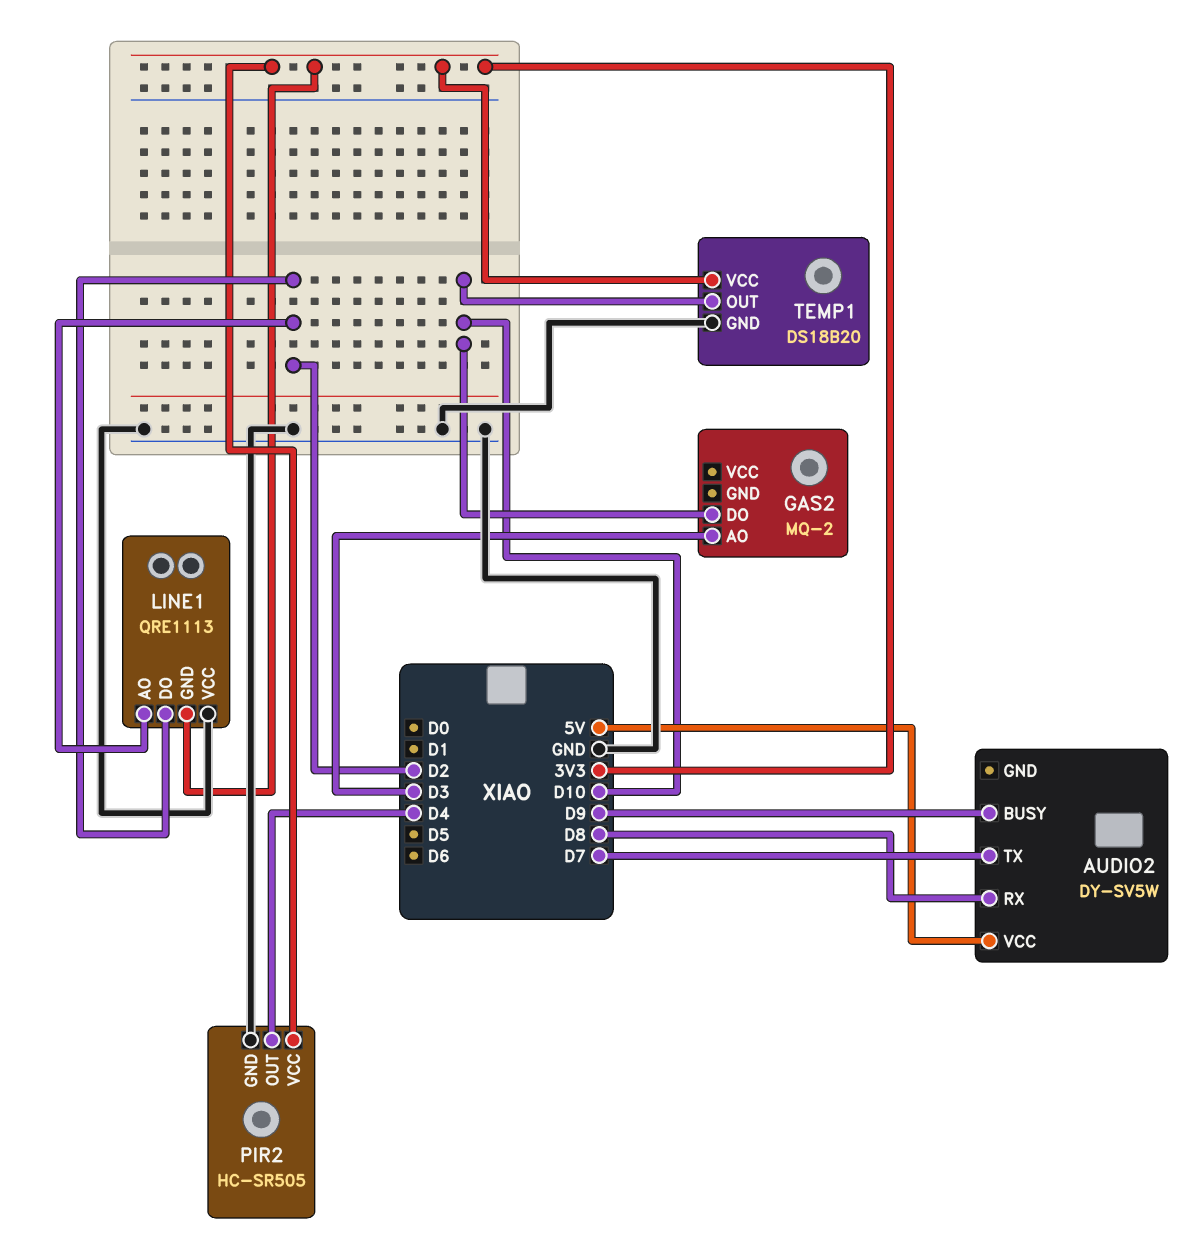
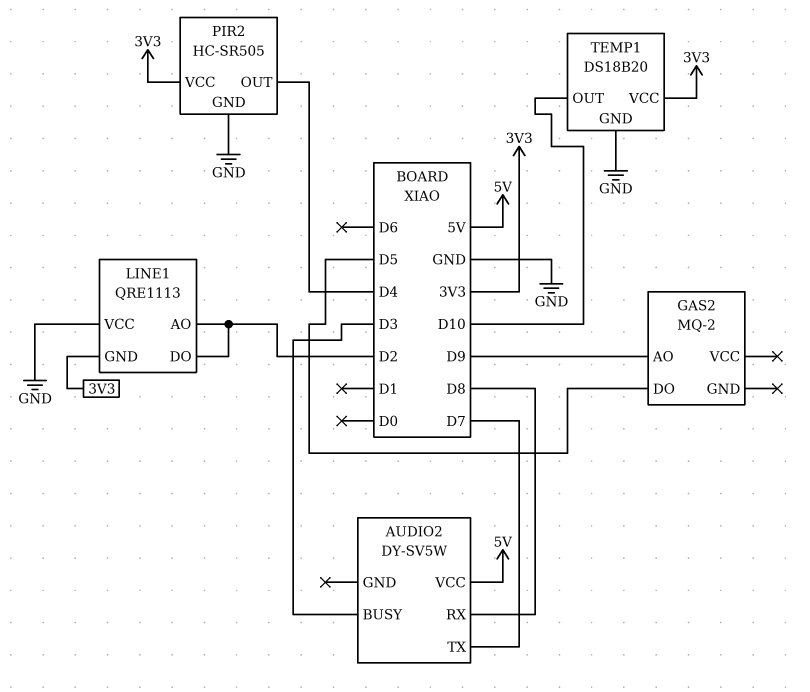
AUDIO2 pin BUSY: D9 -> D3
GAS2 pin AO: D3 -> D9
GAS2 pin DO: D10 -> D5

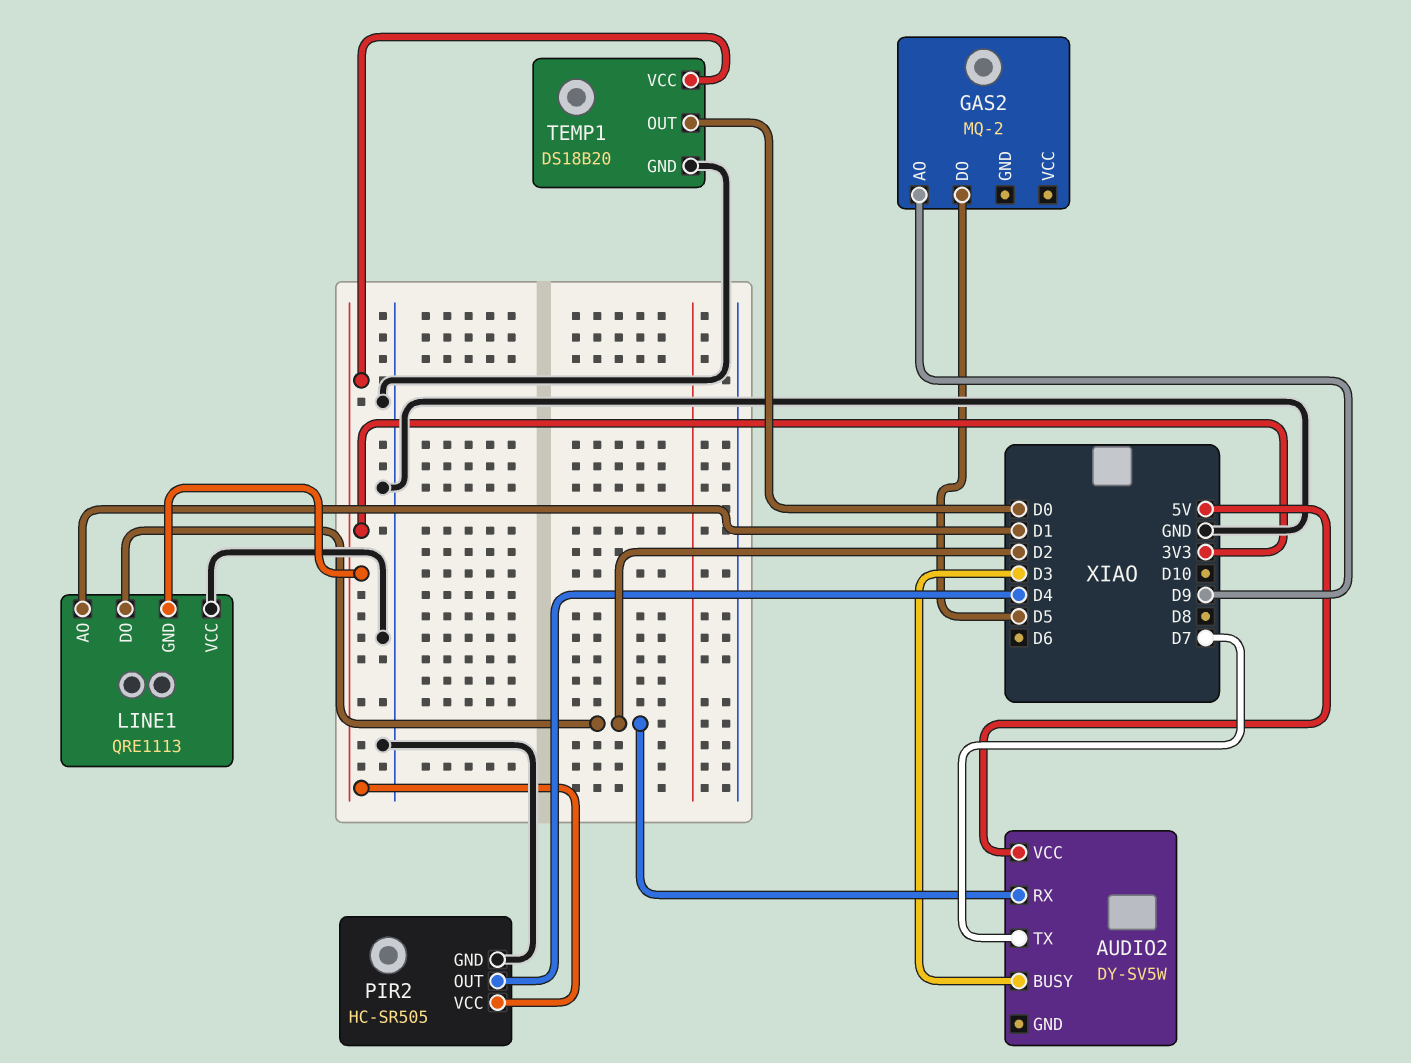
AUDIO2 pin RX: D8 -> D2
LINE1 pin AO: D2 -> D1
TEMP1 pin OUT: D10 -> D0

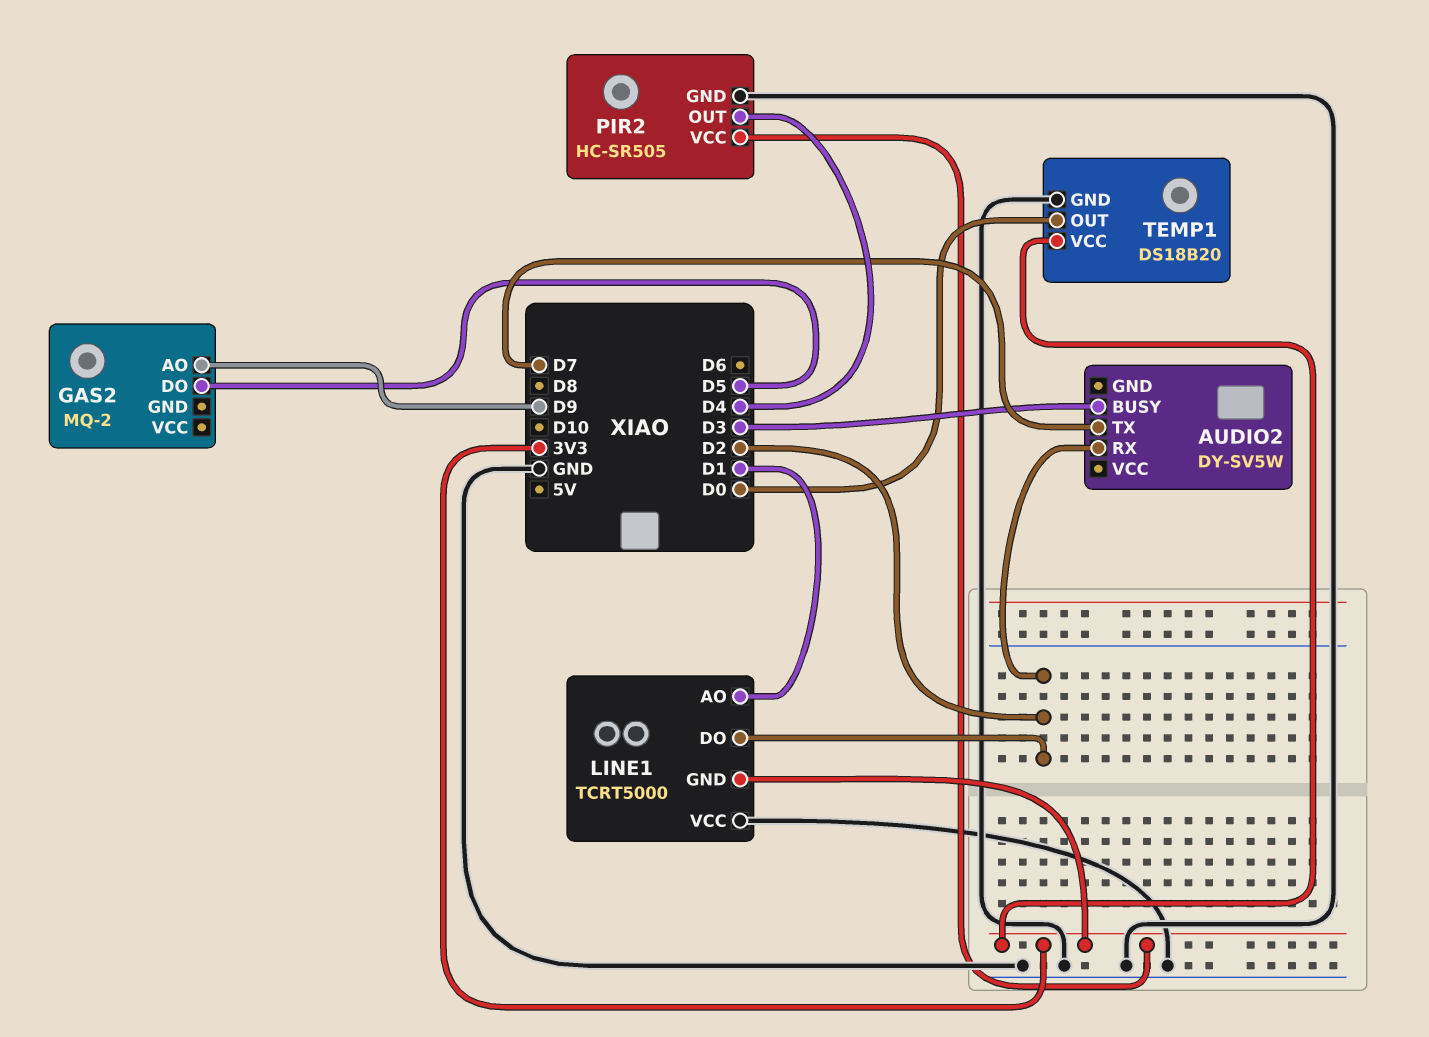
AUDIO2 pin VCC: 5V -> none
LINE1: QRE1113 -> TCRT5000

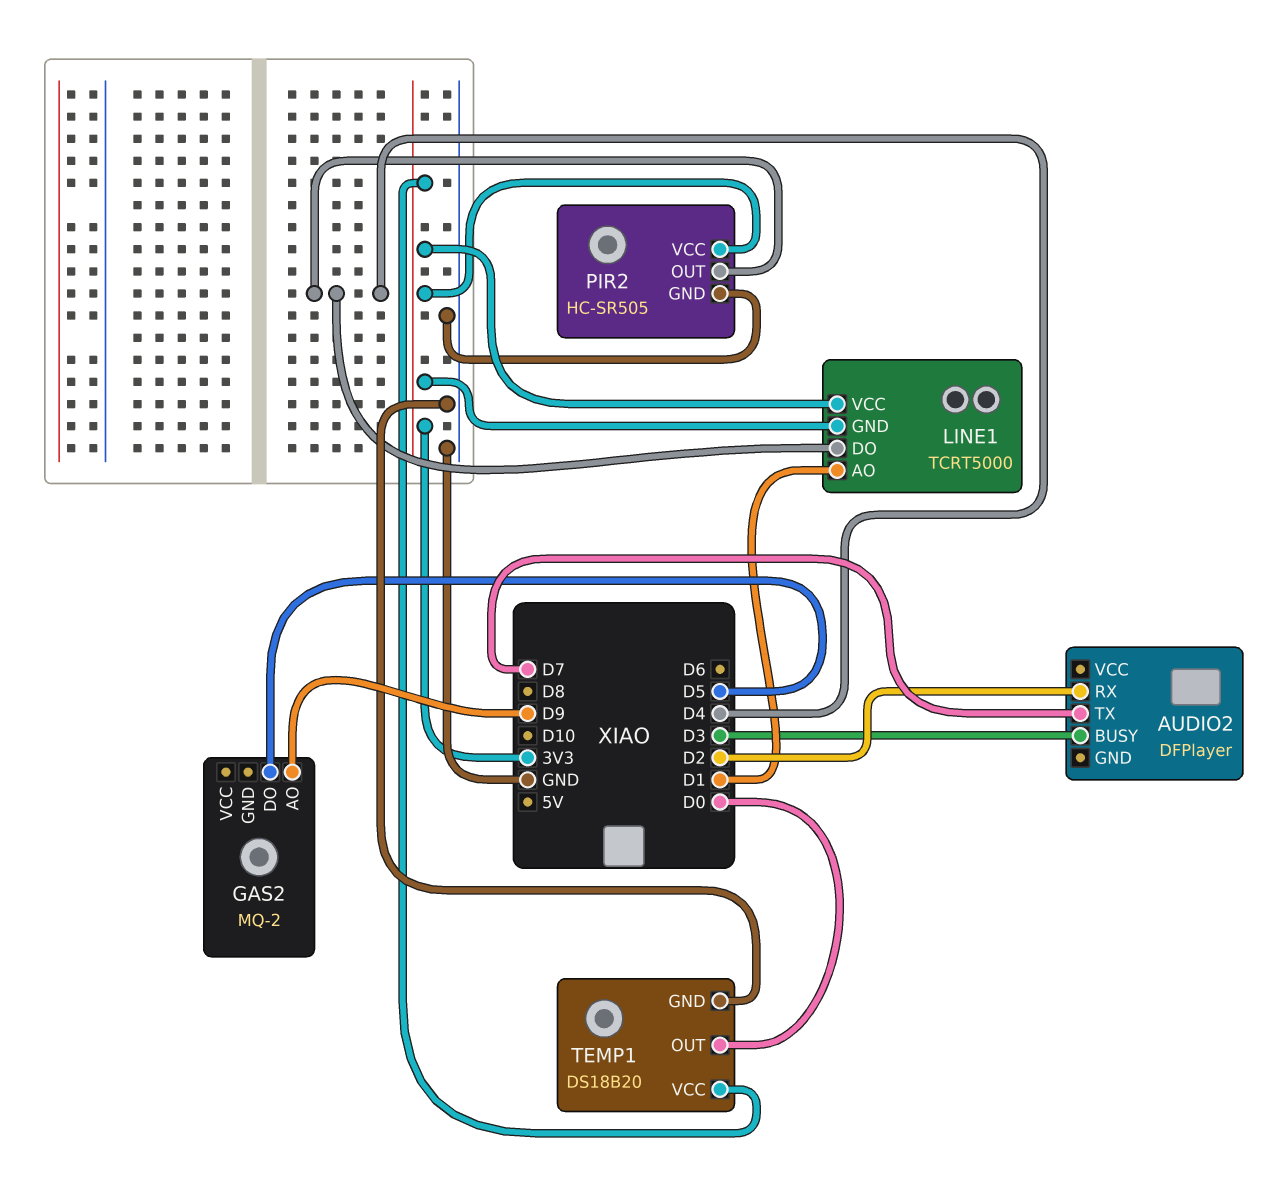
AUDIO2: DY-SV5W -> DFPlayer
LINE1 pin DO: D2 -> D4
LINE1 pin VCC: GND -> 3V3

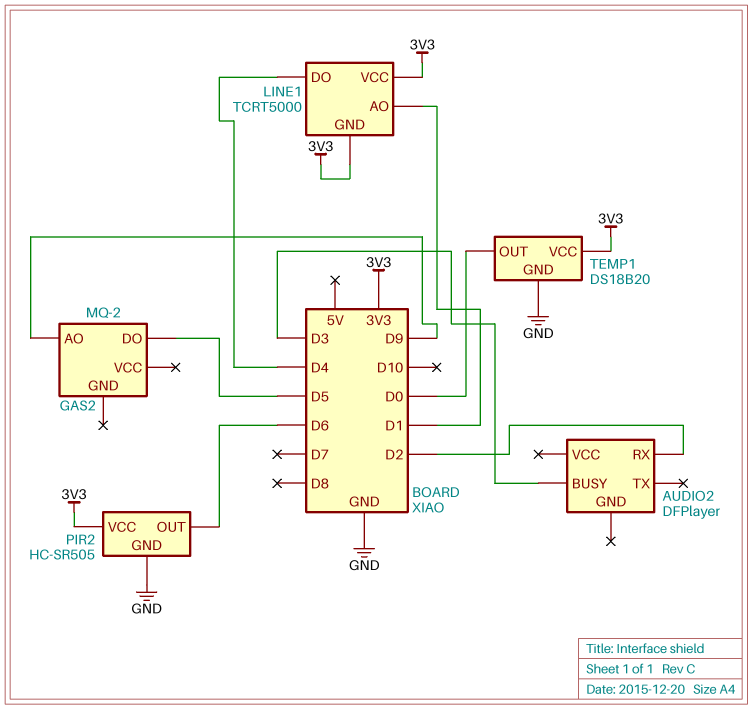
AUDIO2 pin TX: D7 -> none
PIR2 pin OUT: D4 -> D6

